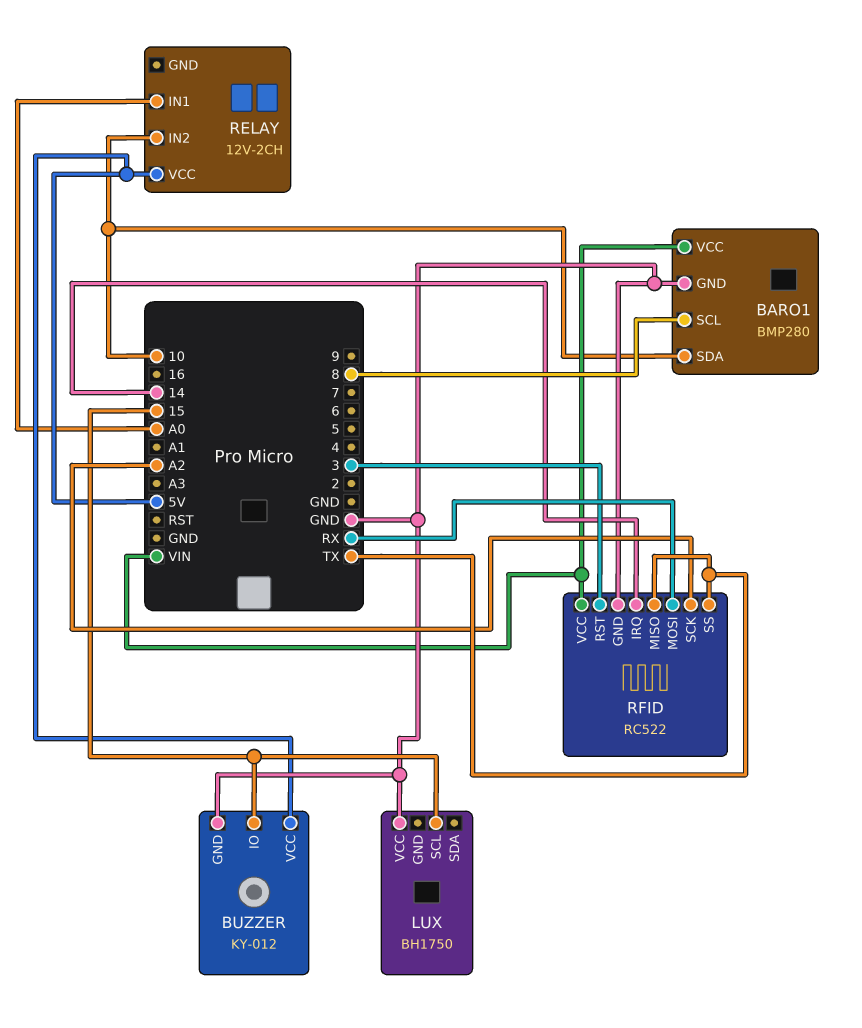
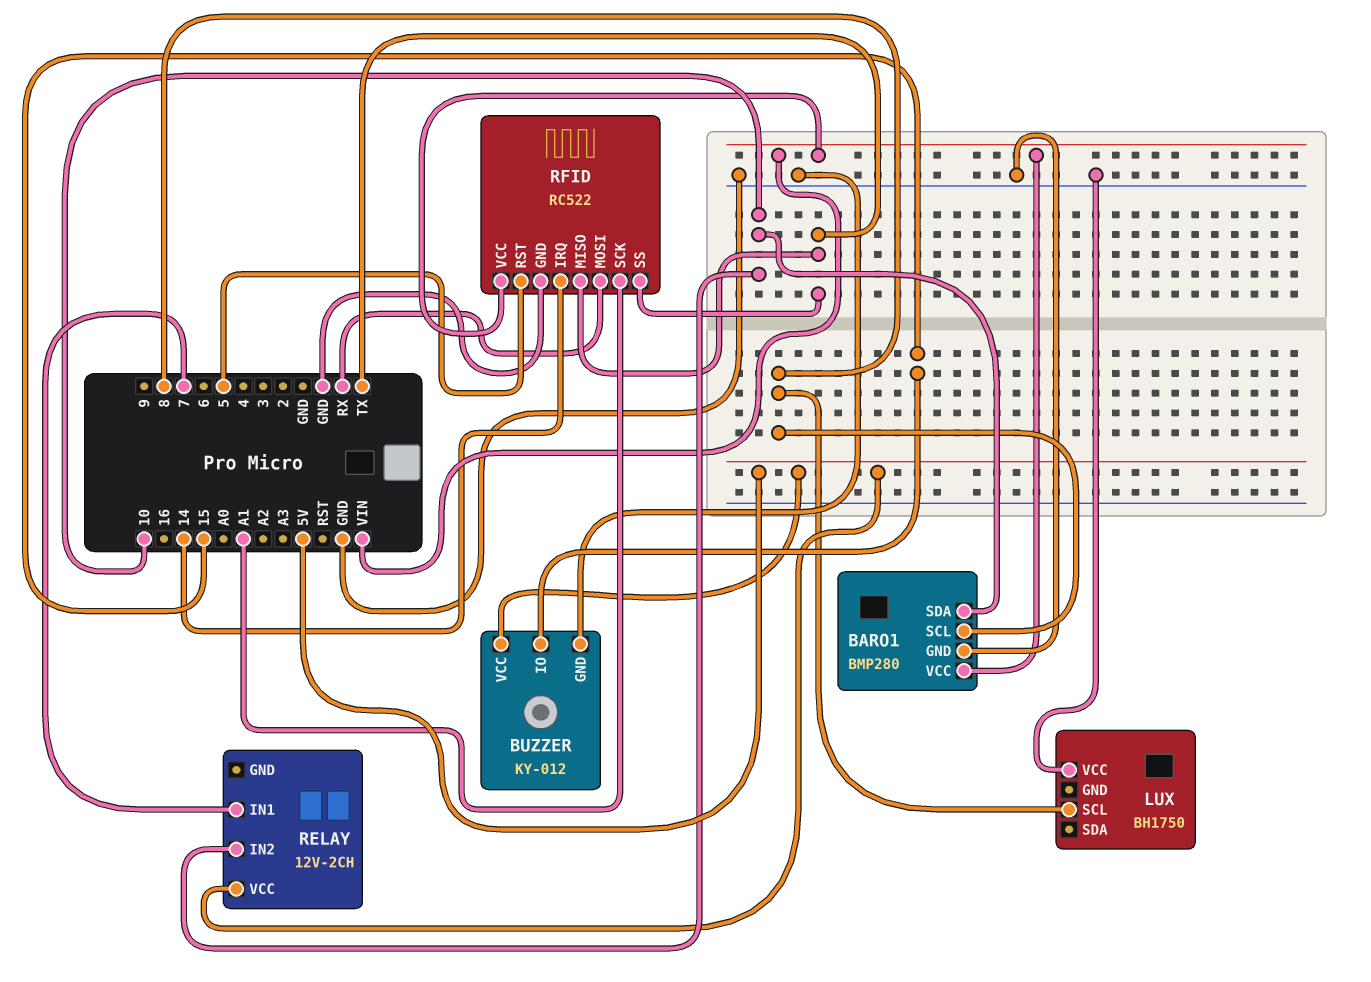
LUX pin SCL: 15 -> 8
RELAY pin IN1: A0 -> 7
RFID pin RST: 3 -> 5
RFID pin SCK: A2 -> A1

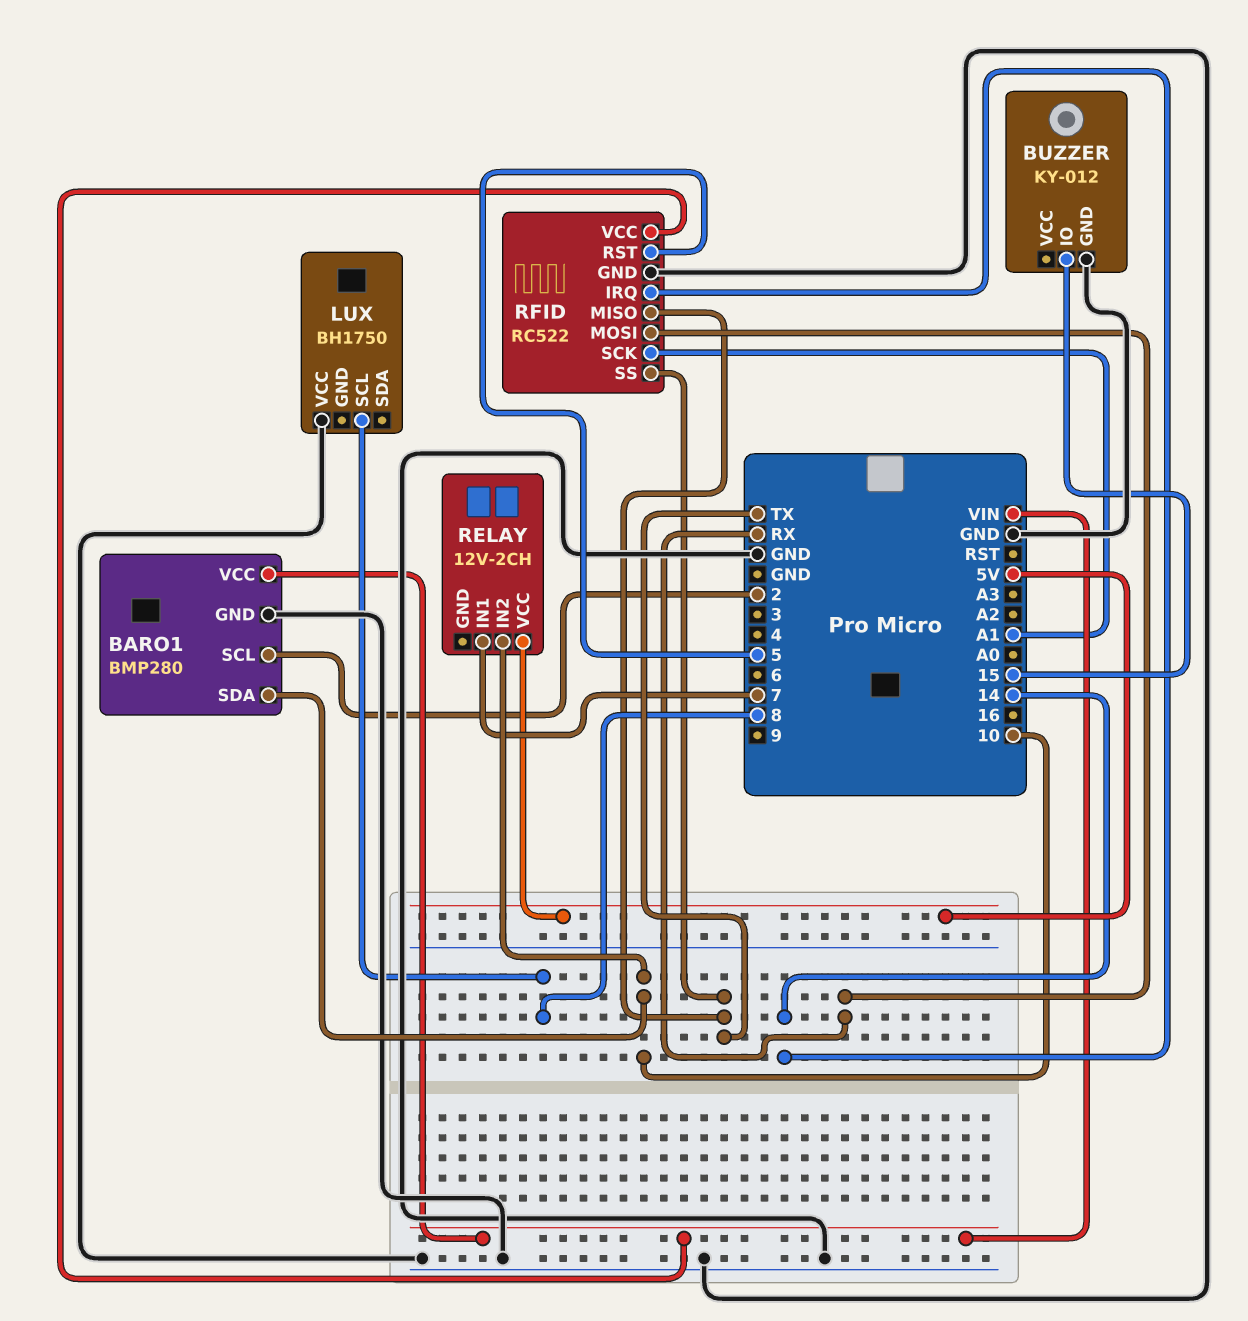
BARO1 pin SCL: 8 -> 2
BUZZER pin VCC: 5V -> none

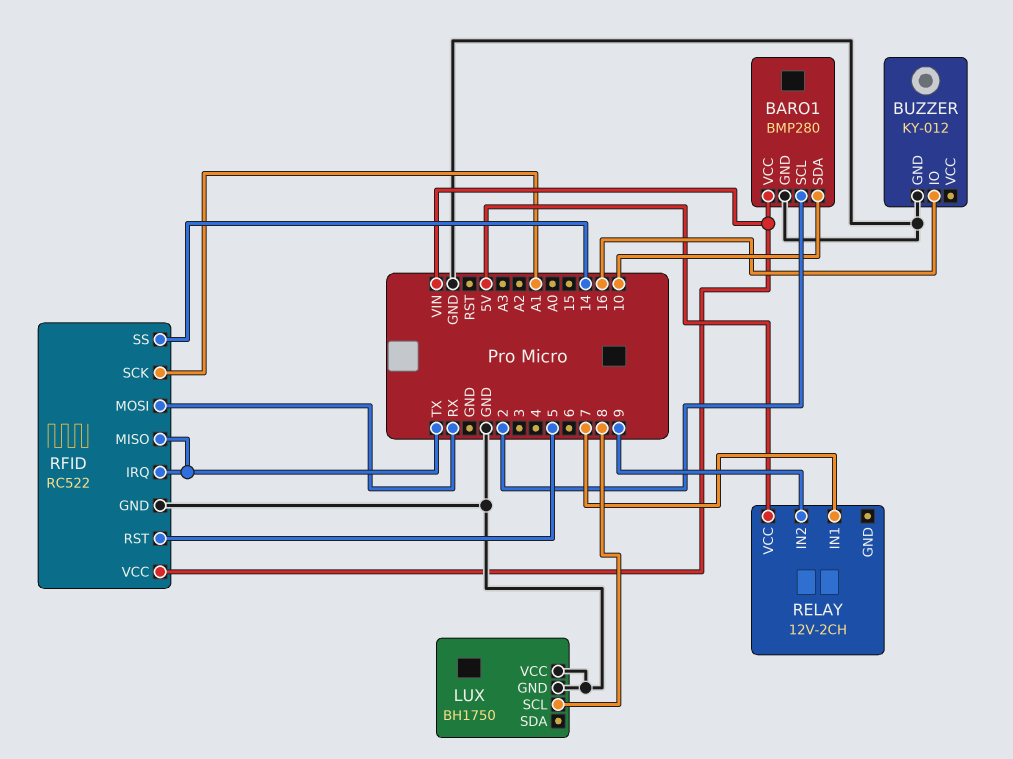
BUZZER pin IO: 15 -> 16
LUX pin GND: none -> GND
RELAY pin IN2: 10 -> 9
RFID pin IRQ: 14 -> TX
RFID pin SS: TX -> 14

